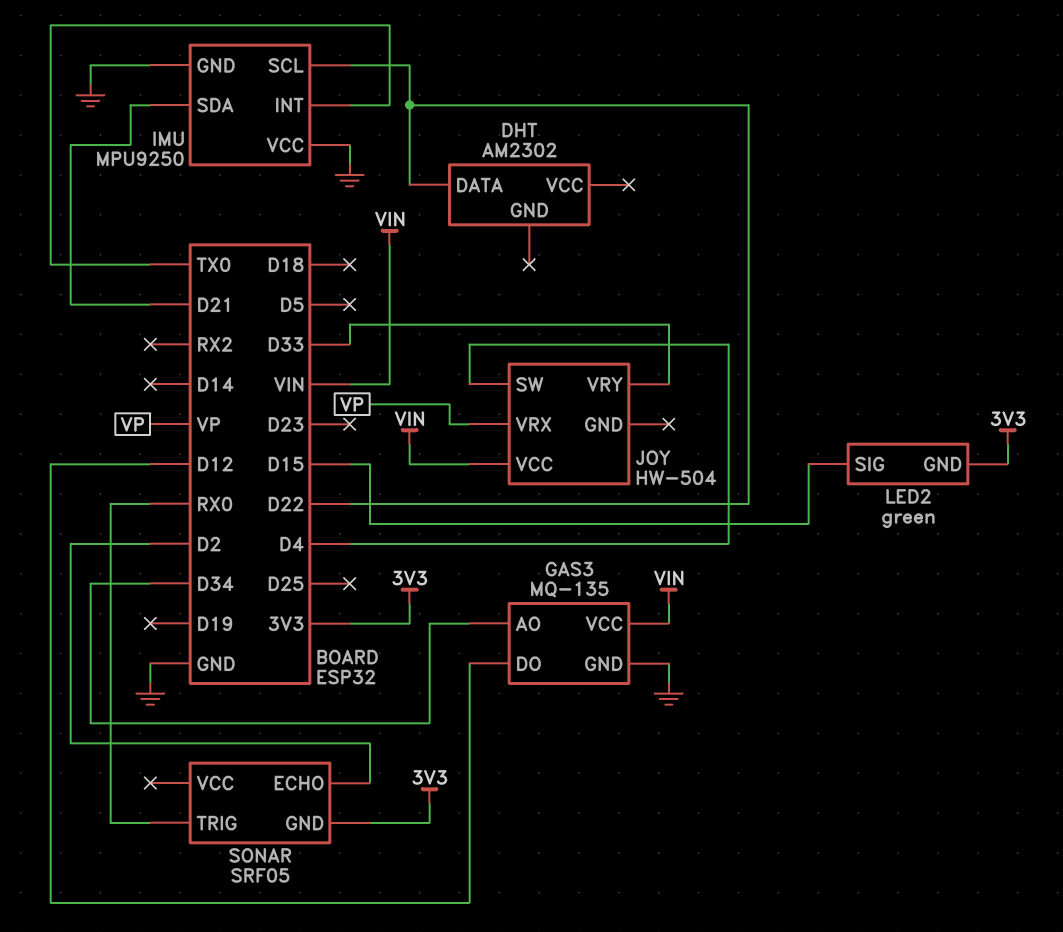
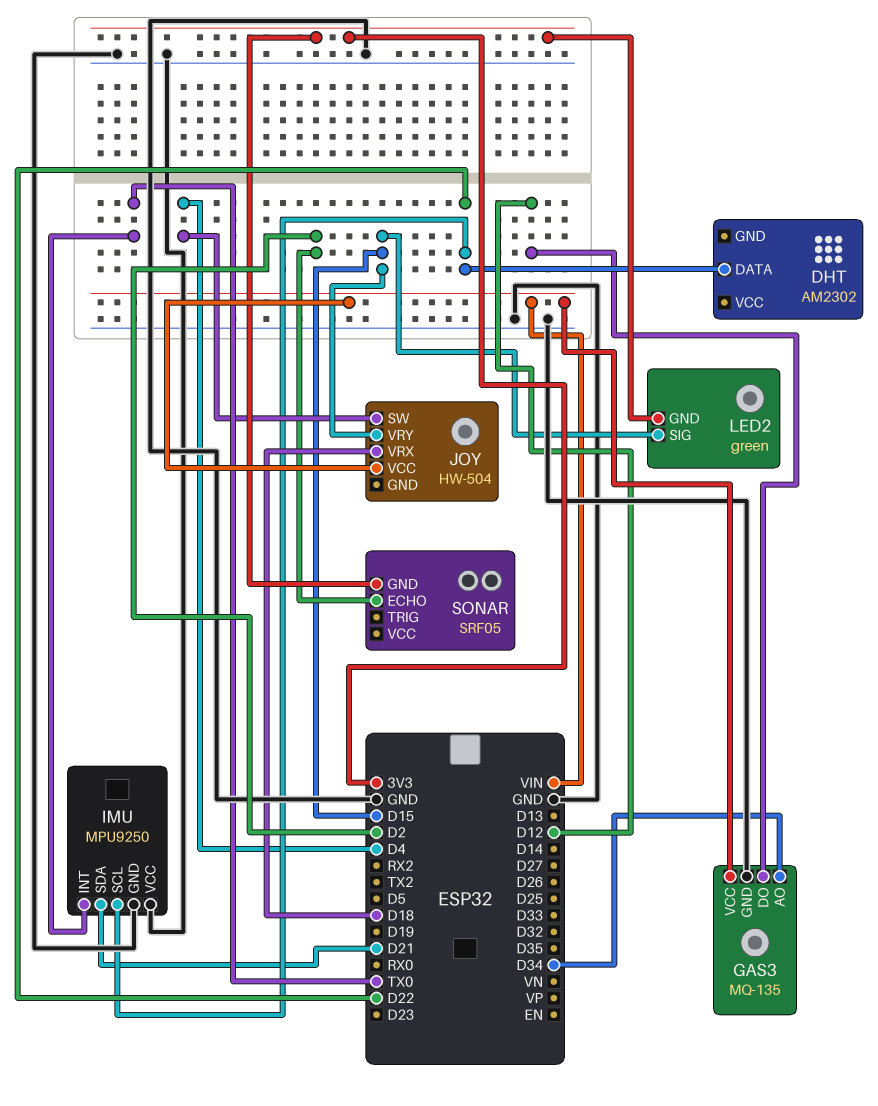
JOY pin VRX: VP -> D18
JOY pin VRY: D33 -> D15
SONAR pin TRIG: RX0 -> none

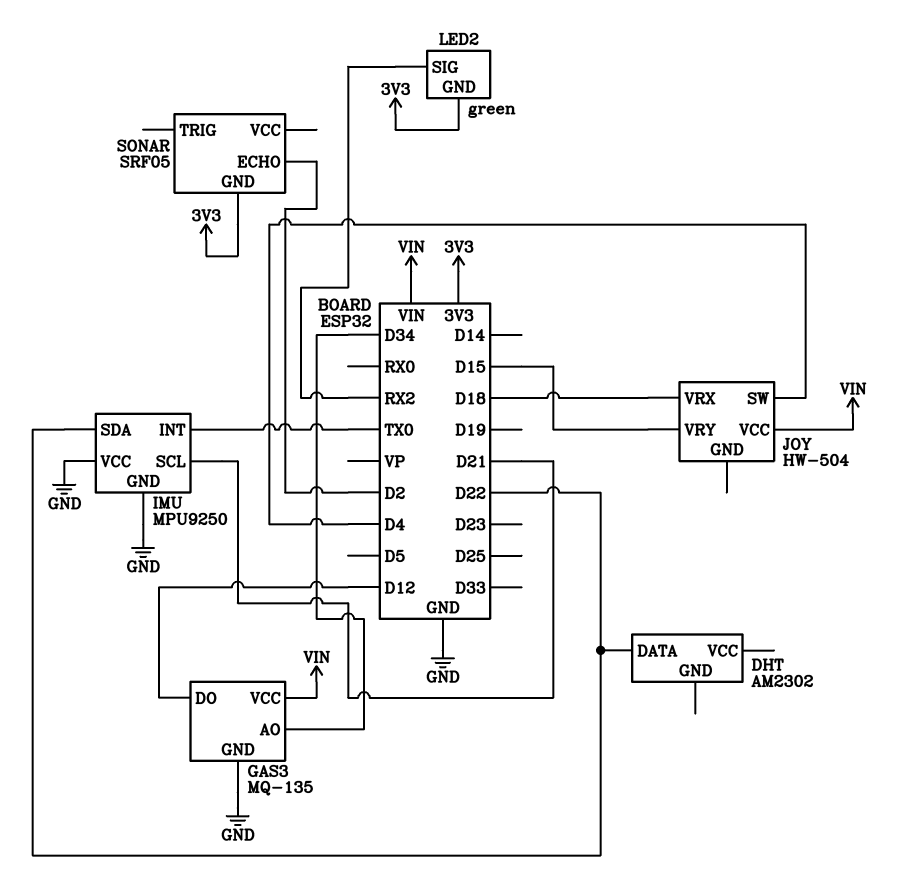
IMU pin SCL: D22 -> D21
IMU pin SDA: D21 -> D22
LED2 pin SIG: D15 -> RX2

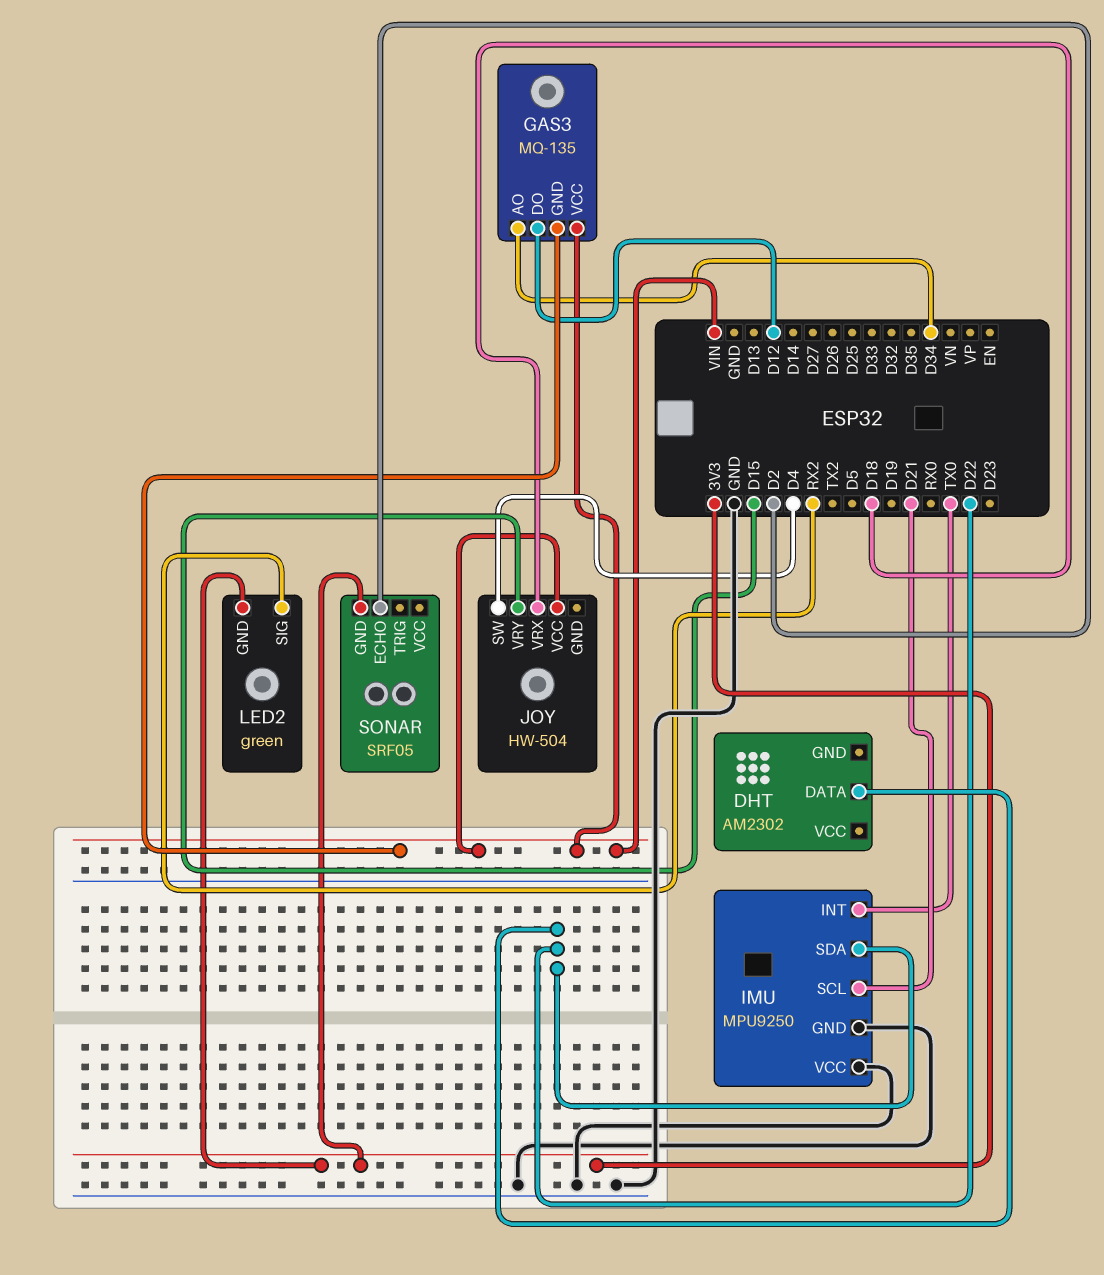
GAS3 pin GND: GND -> VIN

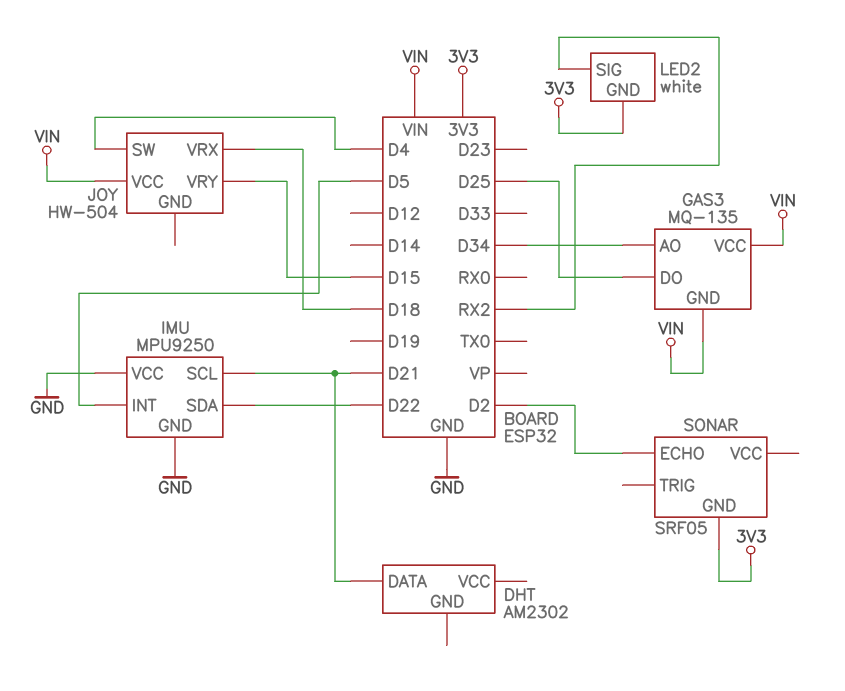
DHT pin DATA: D22 -> D21
GAS3 pin DO: D12 -> D25
IMU pin INT: TX0 -> D5
LED2: green -> white

